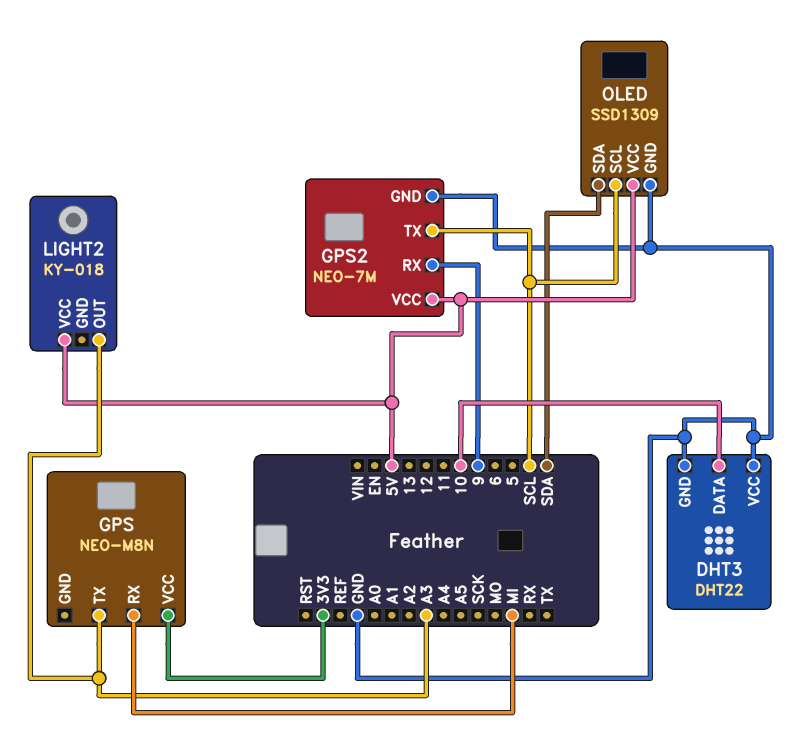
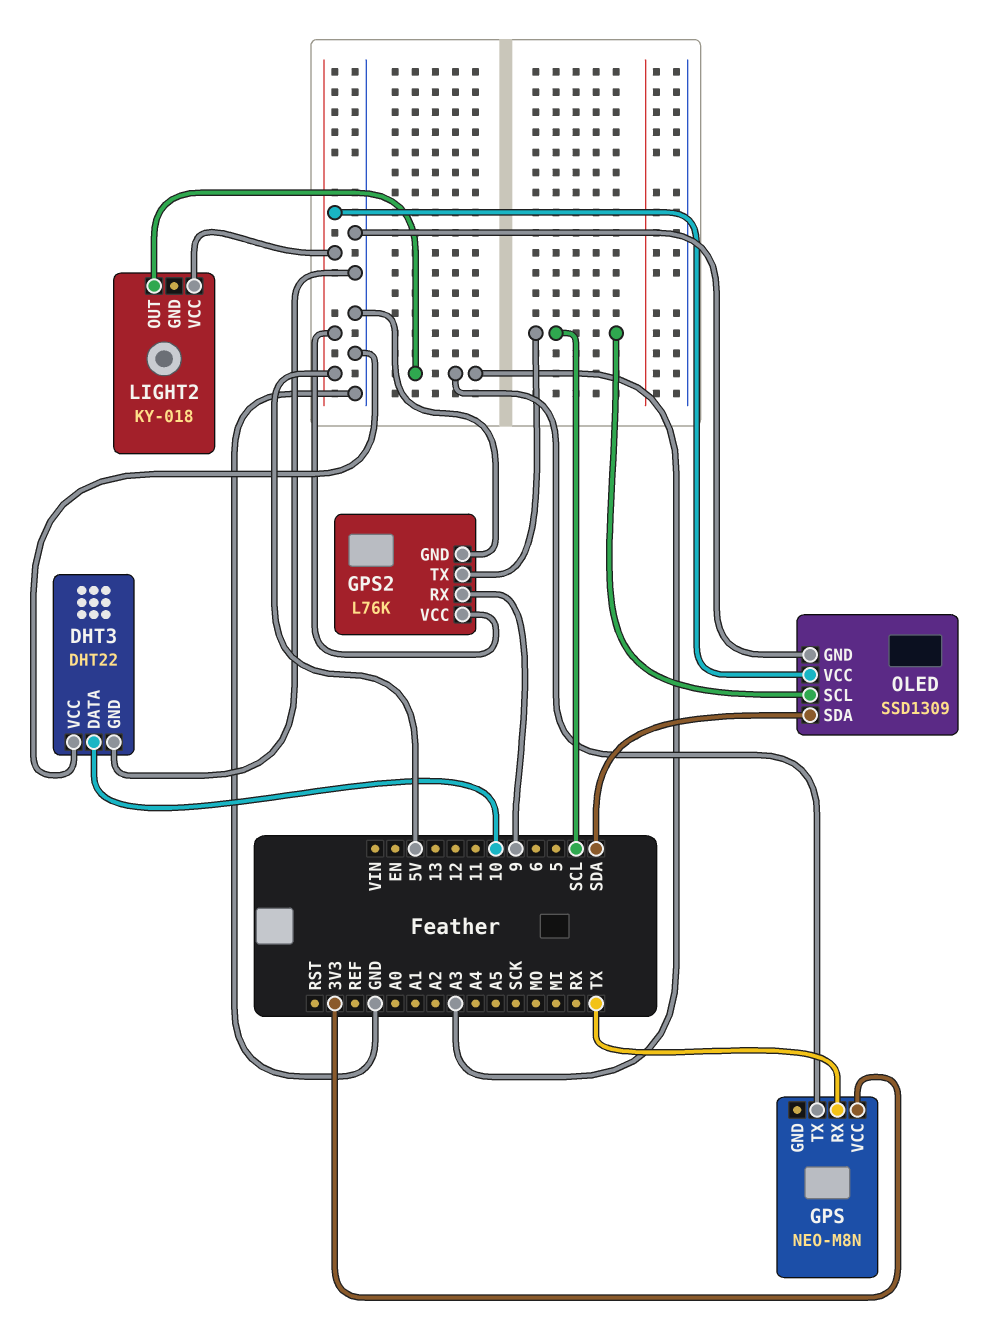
GPS pin RX: MI -> TX
GPS2: NEO-7M -> L76K

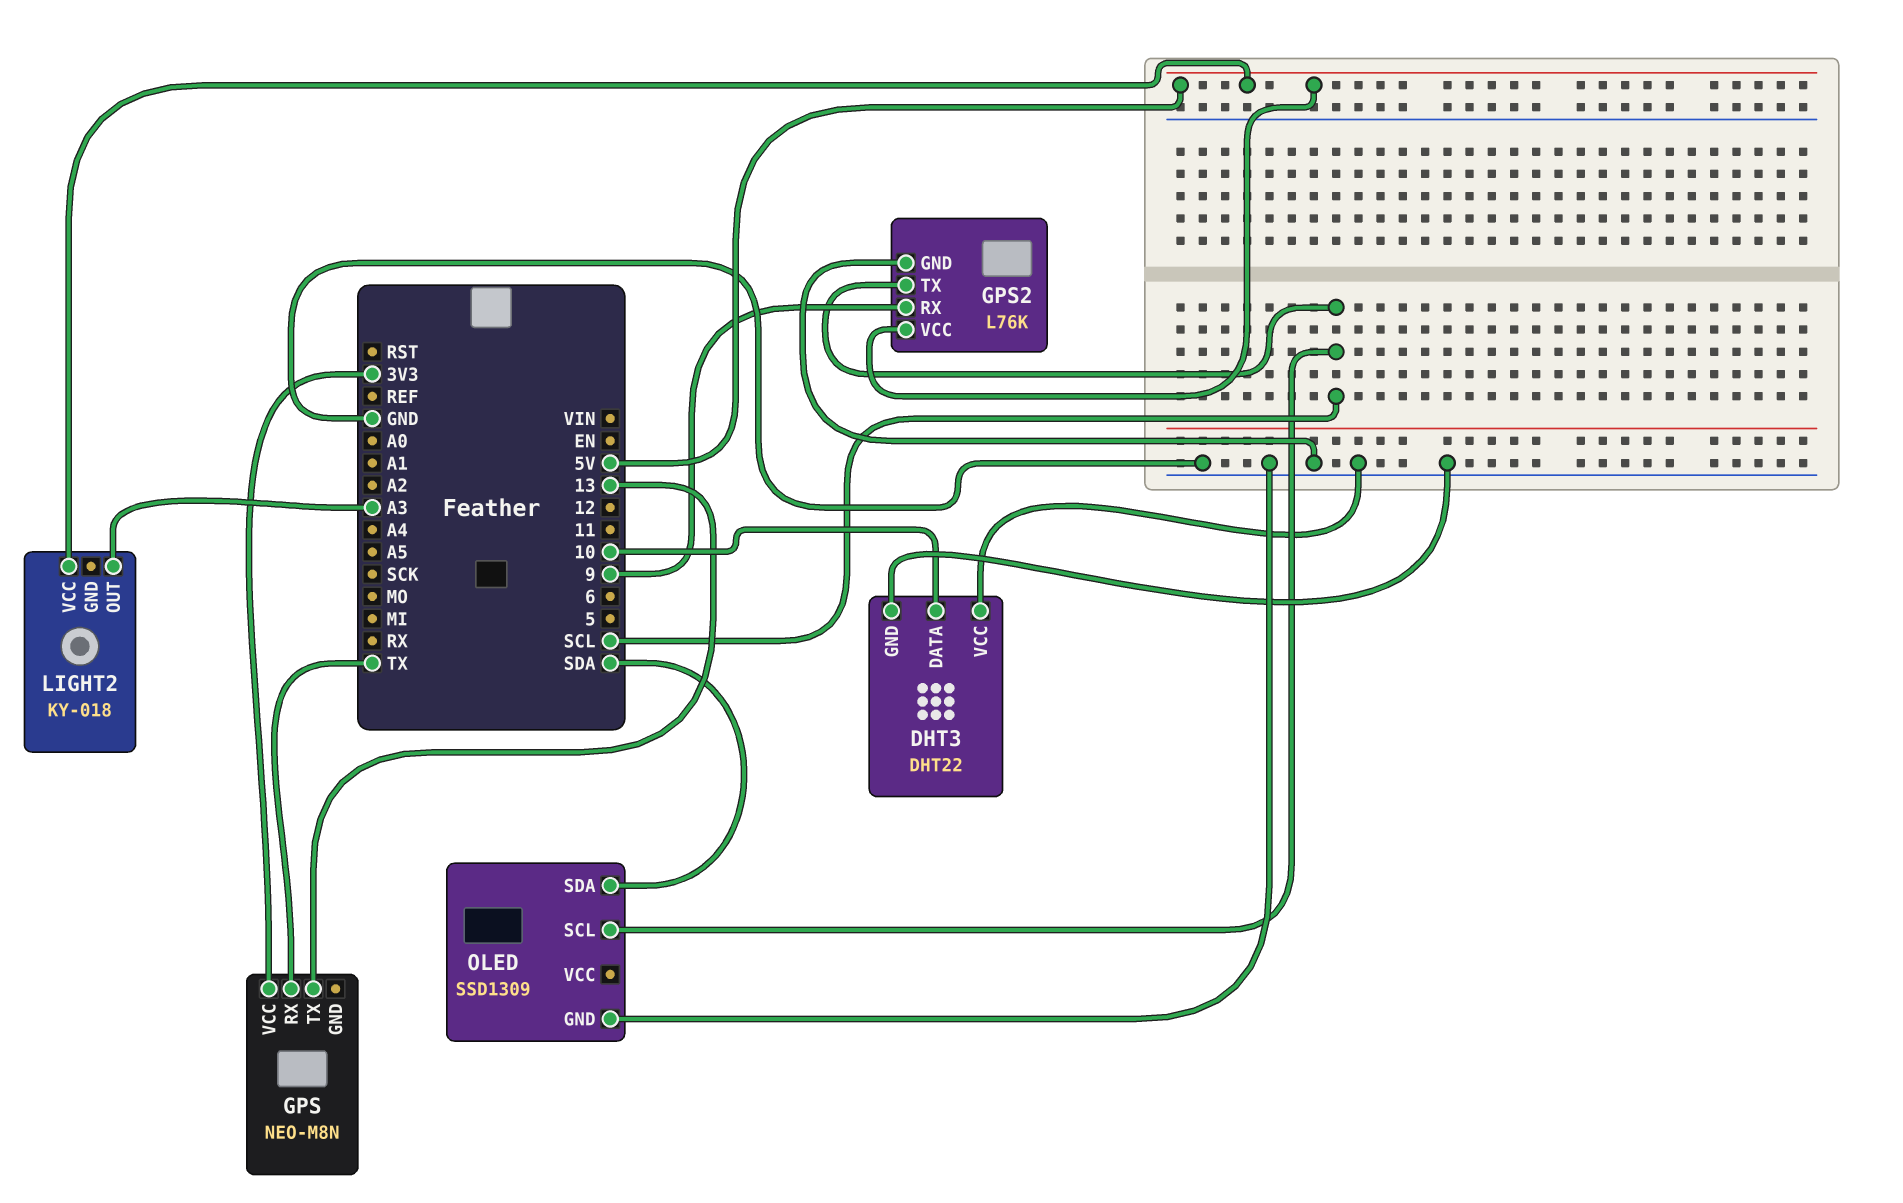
GPS pin TX: A3 -> 13
OLED pin VCC: 5V -> none

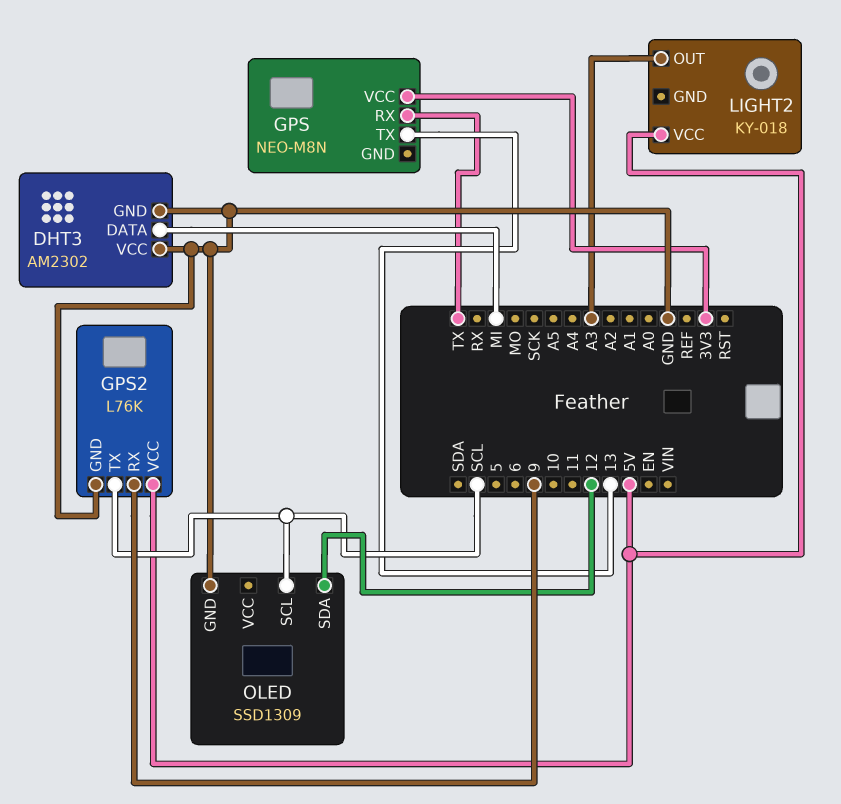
DHT3: DHT22 -> AM2302
DHT3 pin DATA: 10 -> MI
OLED pin SDA: SDA -> 12

